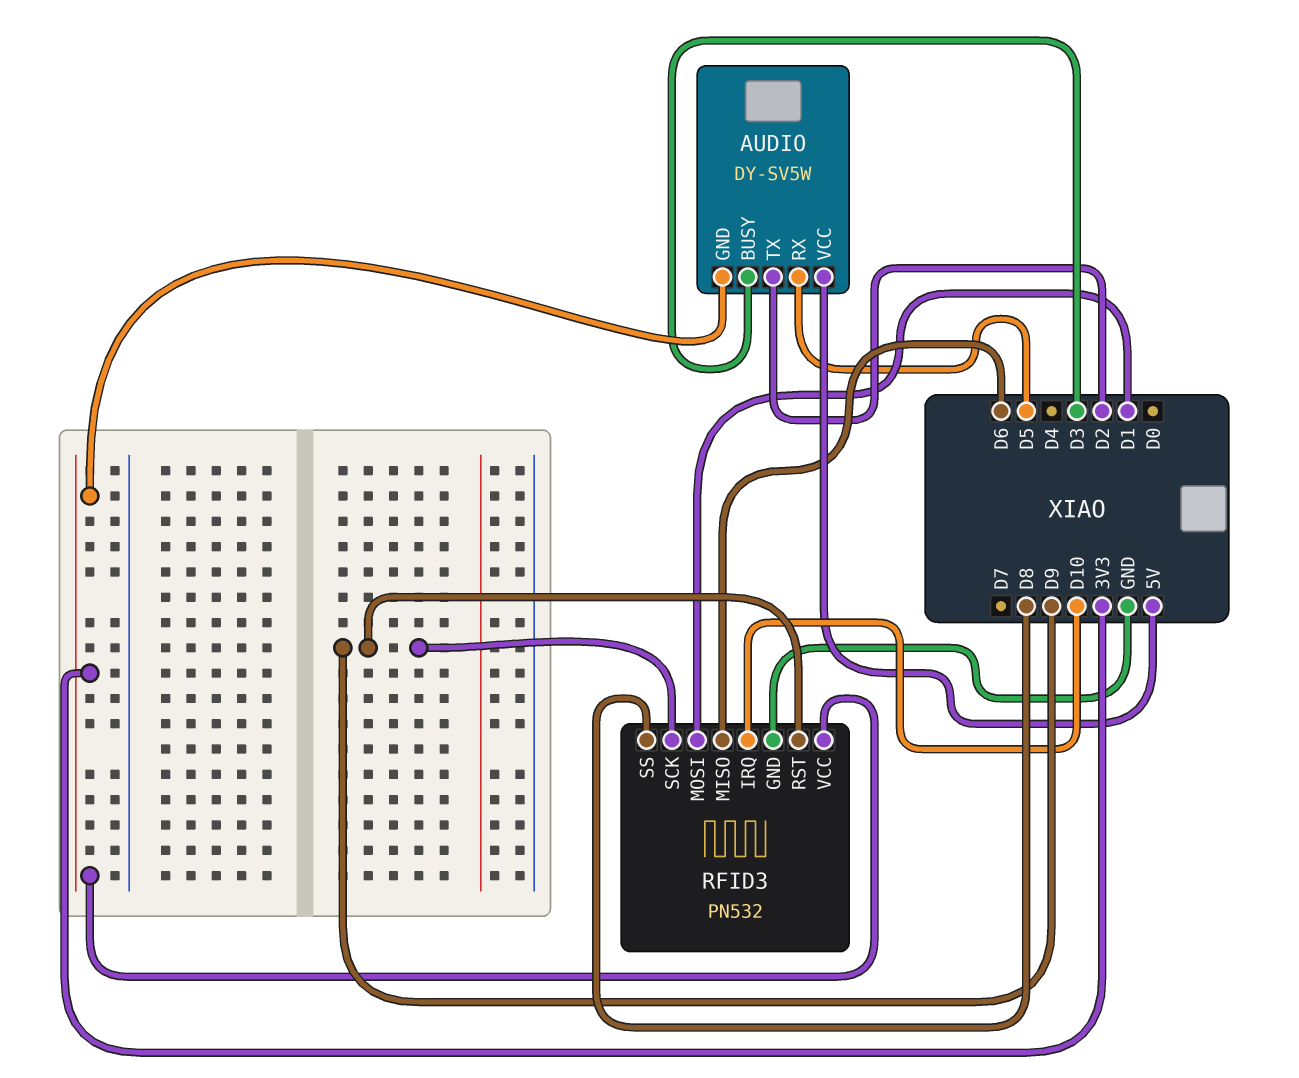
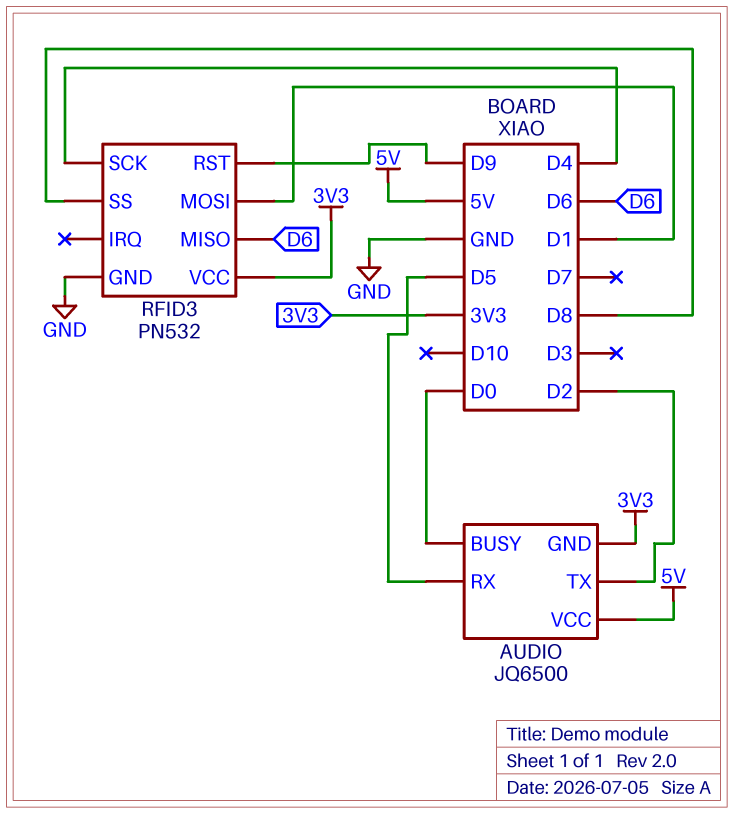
AUDIO: DY-SV5W -> JQ6500
AUDIO pin BUSY: D3 -> D0
RFID3 pin IRQ: D10 -> none
RFID3 pin SCK: D9 -> D4

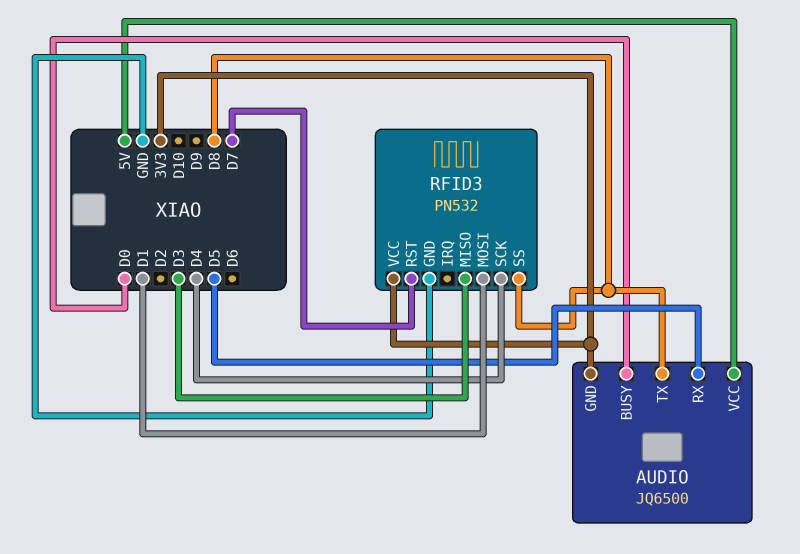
AUDIO pin TX: D2 -> D8
RFID3 pin MISO: D6 -> D3
RFID3 pin RST: D9 -> D7

